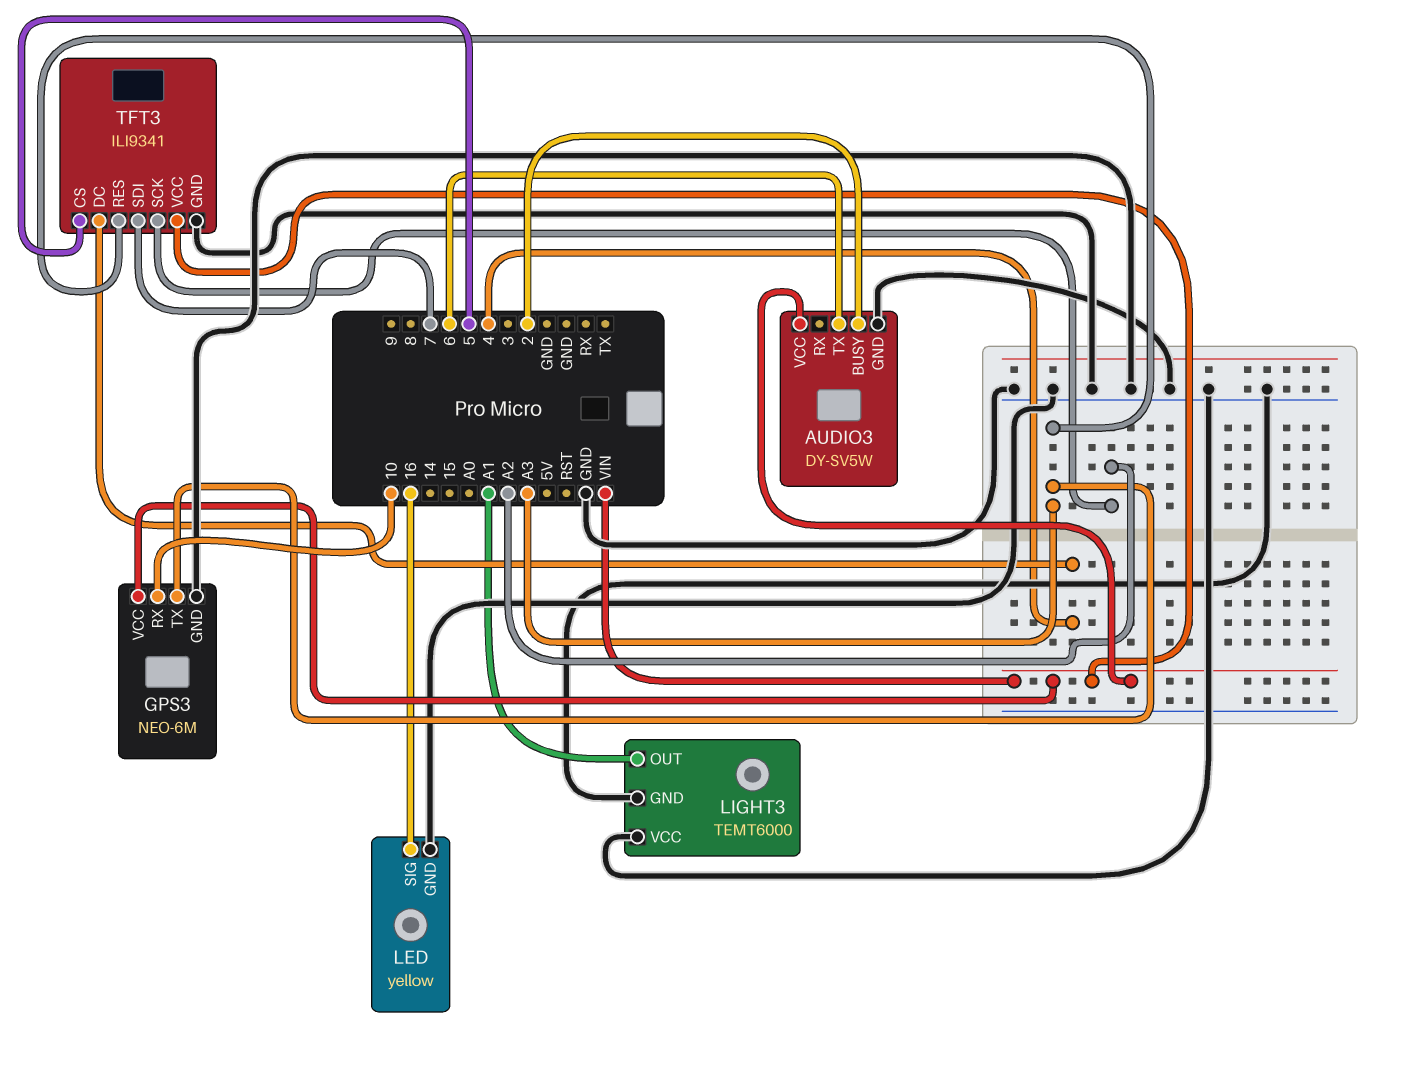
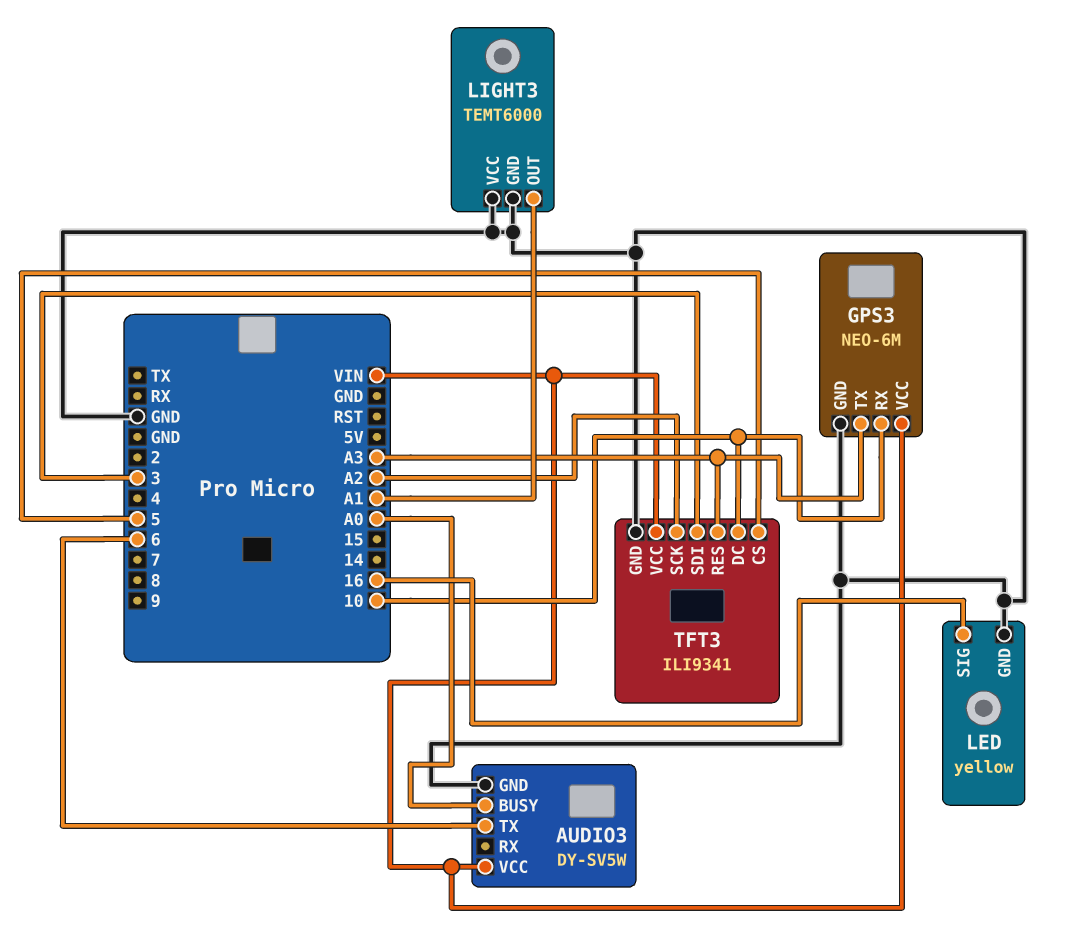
AUDIO3 pin BUSY: 2 -> A0
TFT3 pin DC: 4 -> 10
TFT3 pin SDI: 7 -> 3

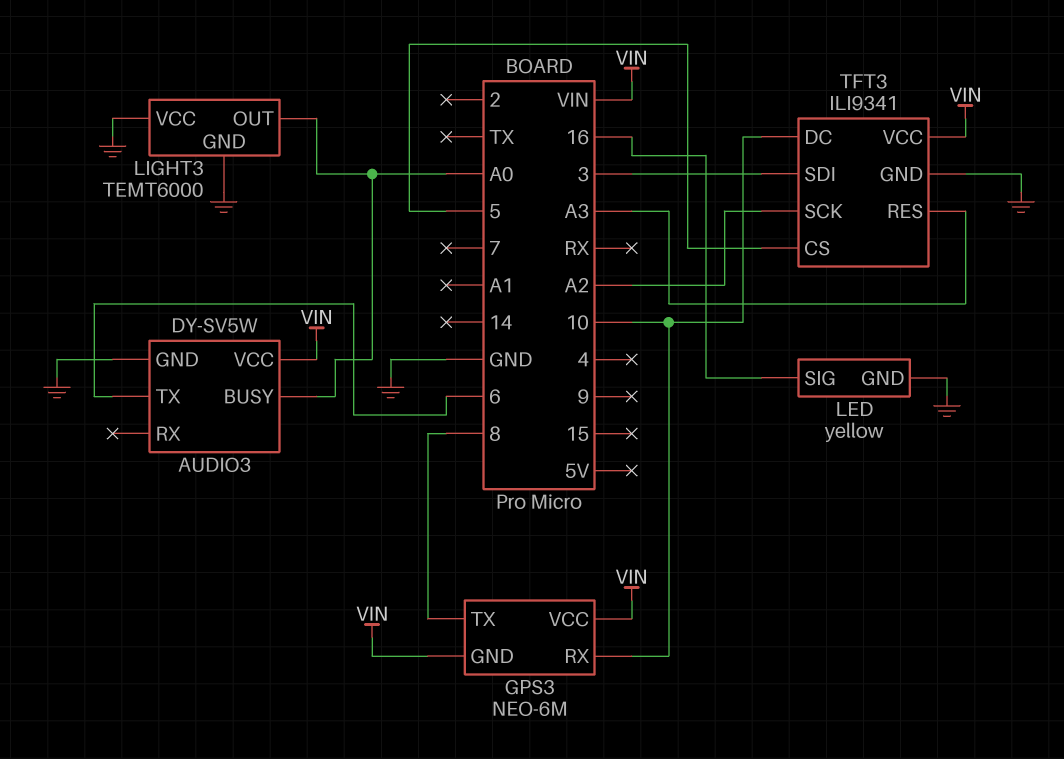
GPS3 pin GND: GND -> VIN
GPS3 pin TX: A3 -> 8
LIGHT3 pin OUT: A1 -> A0

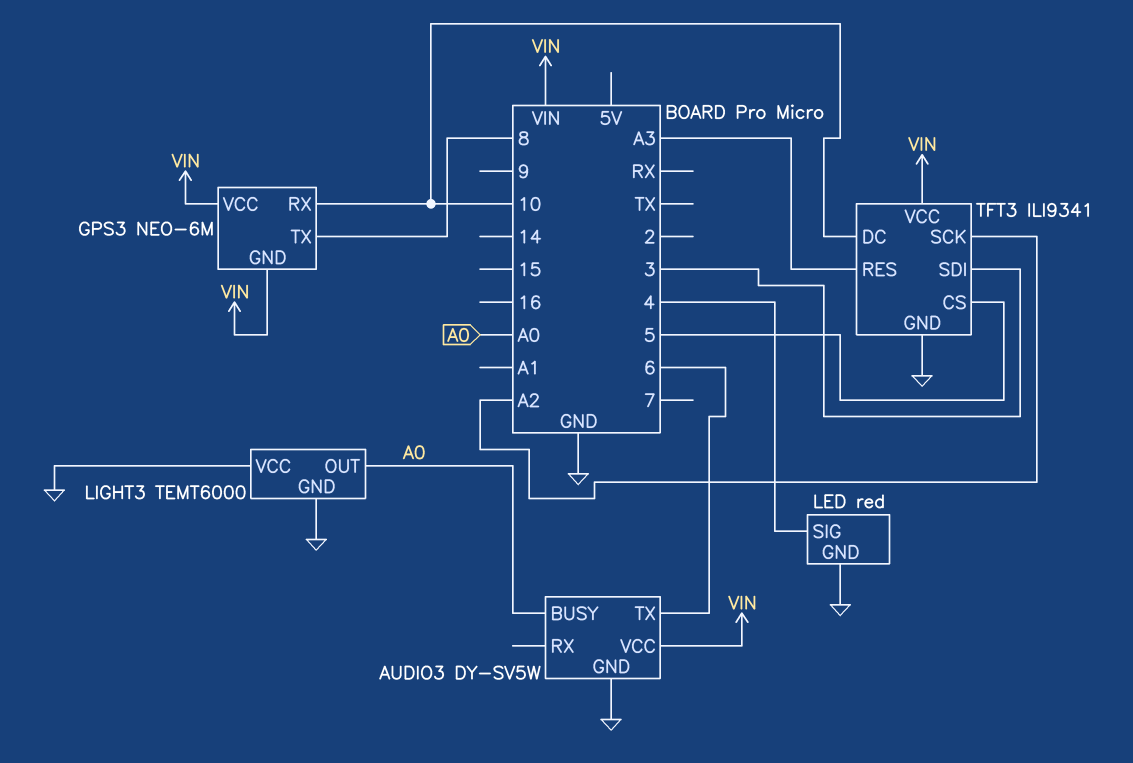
LED: yellow -> red
LED pin SIG: 16 -> 4

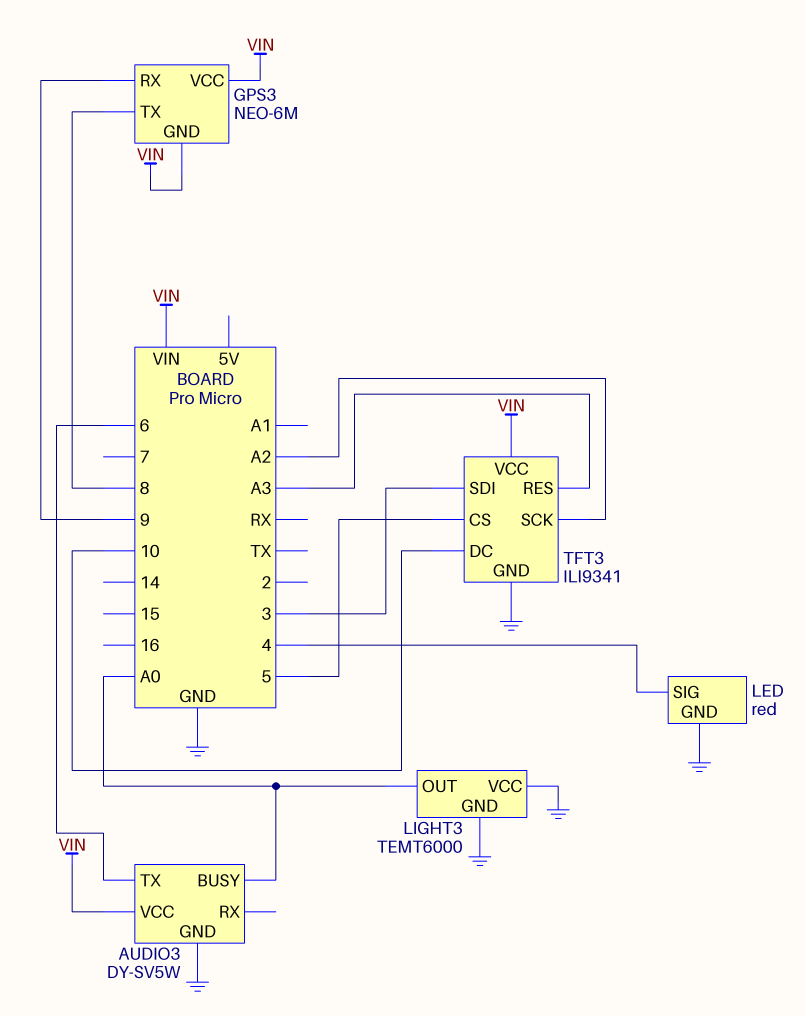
GPS3 pin RX: 10 -> 9

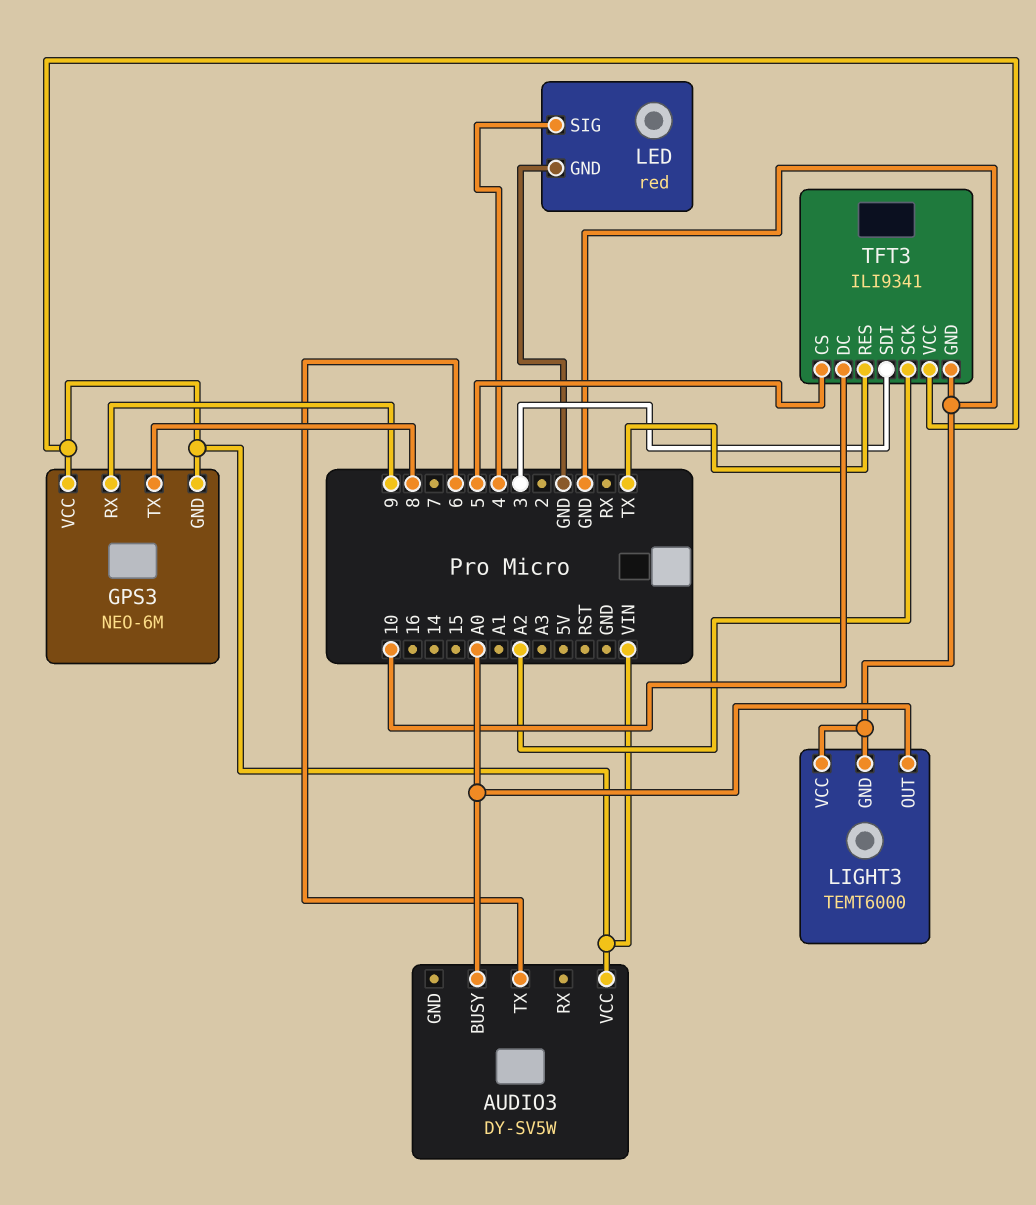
AUDIO3 pin GND: GND -> none
TFT3 pin RES: A3 -> TX

